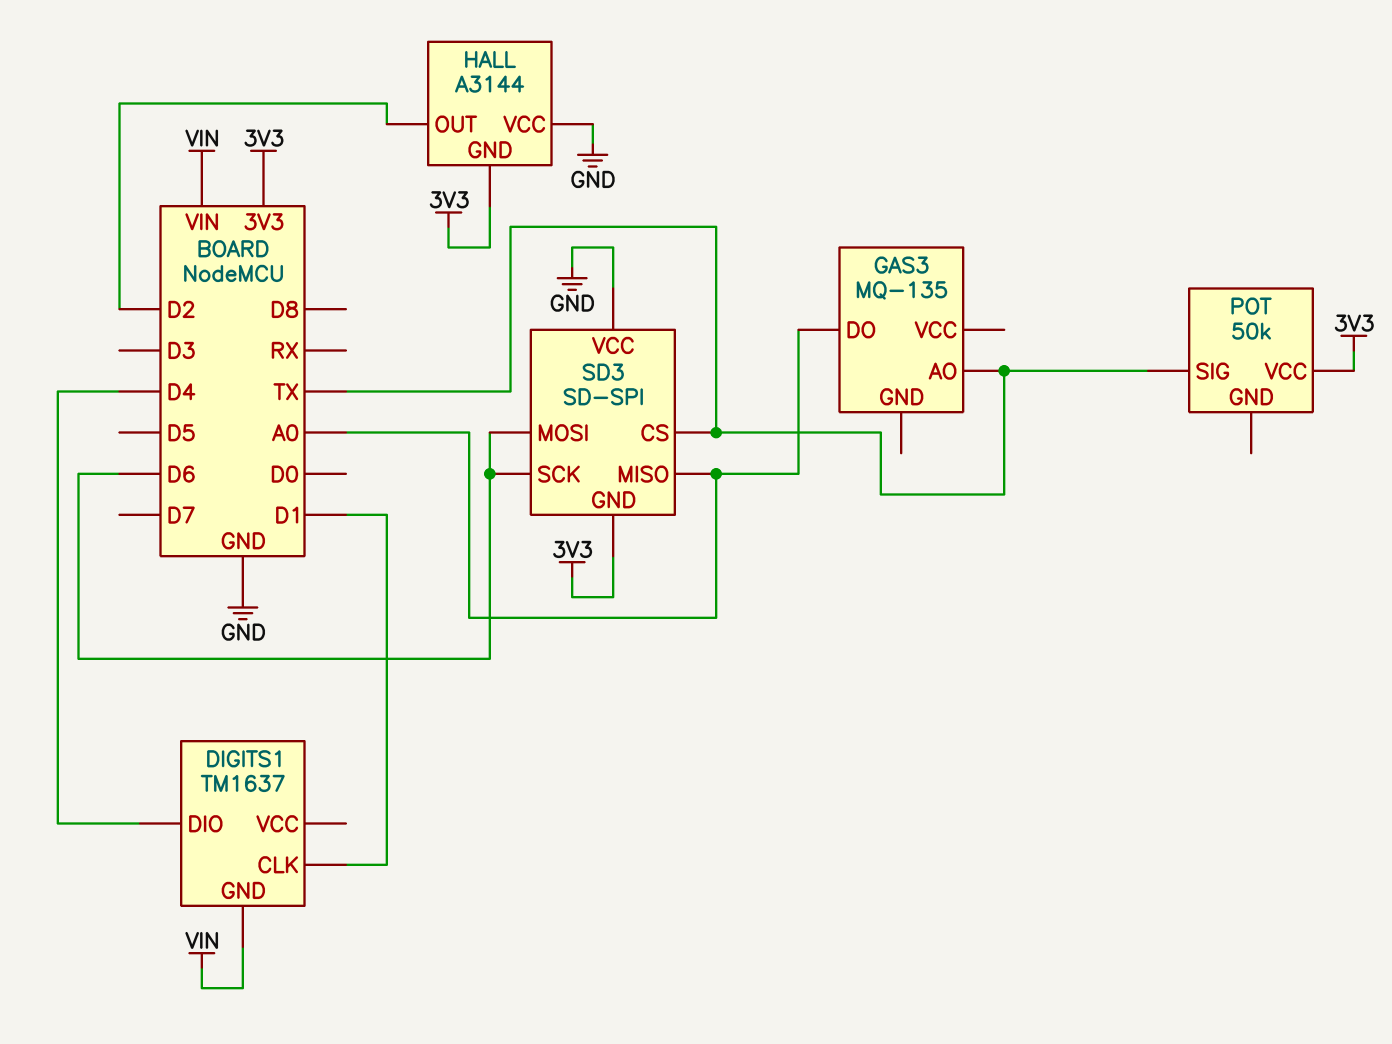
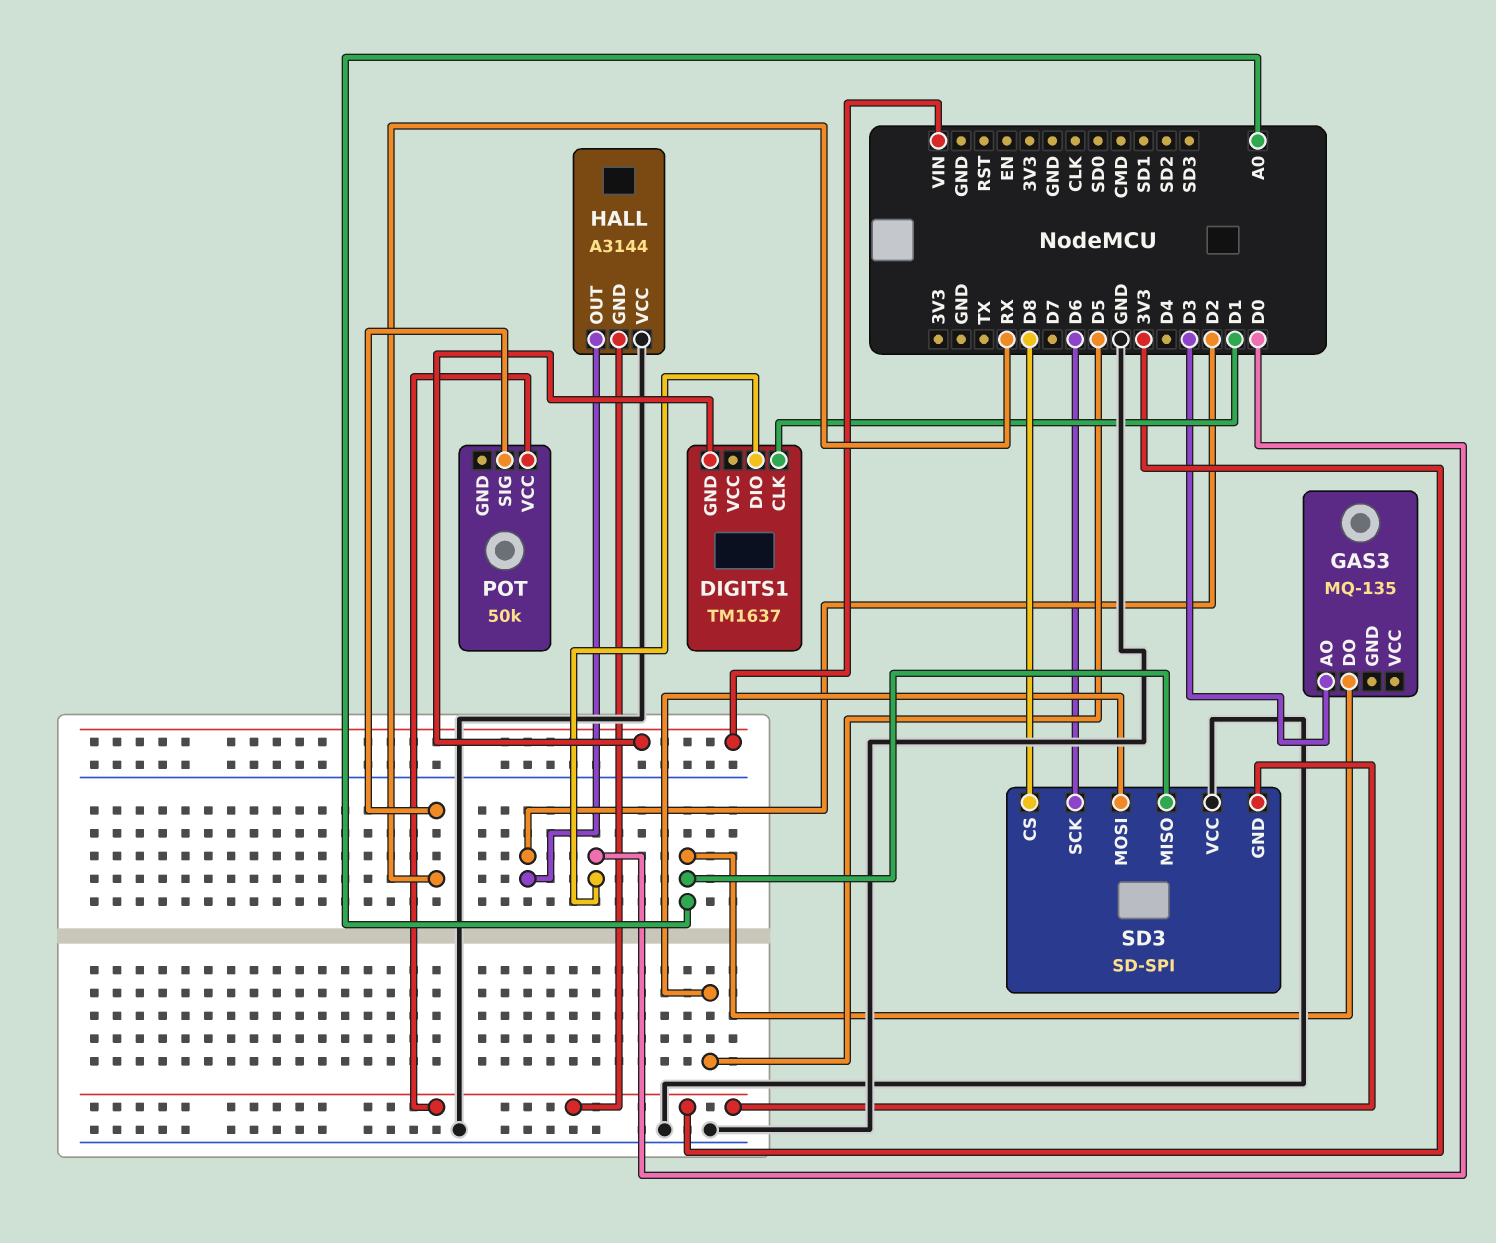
DIGITS1 pin DIO: D4 -> D0
GAS3 pin AO: TX -> D3
POT pin SIG: TX -> RX
SD3 pin CS: TX -> D8
SD3 pin MOSI: D6 -> D5

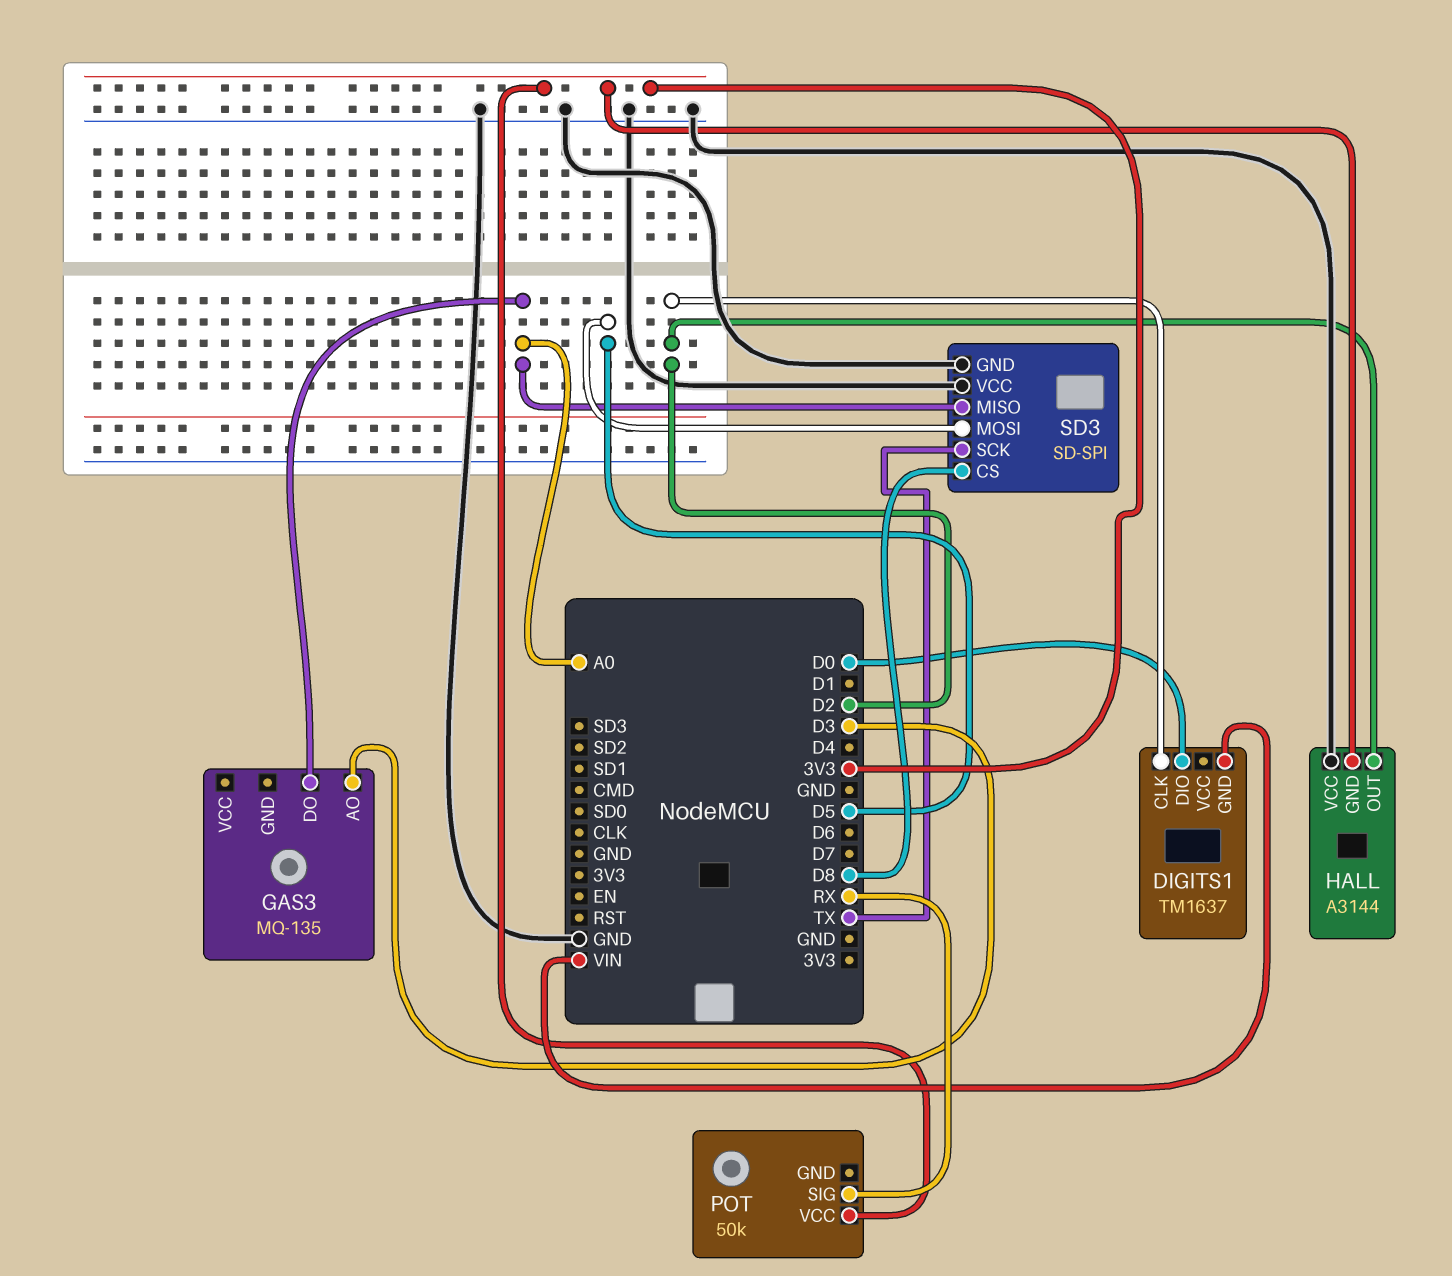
DIGITS1 pin CLK: D1 -> D2
SD3 pin GND: 3V3 -> GND
SD3 pin SCK: D6 -> TX

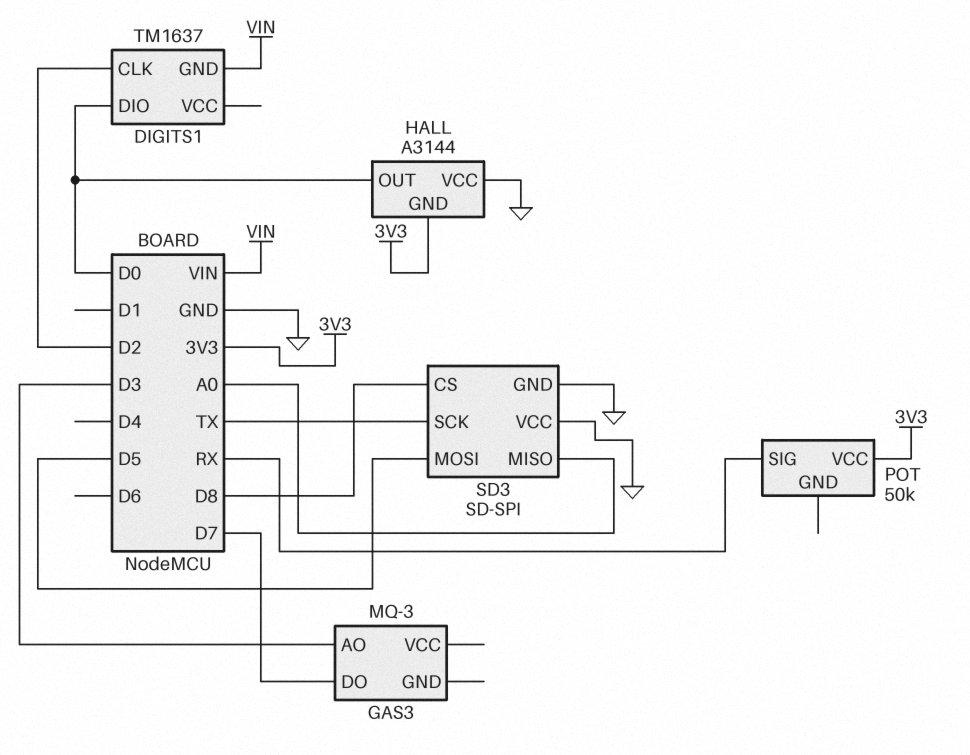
GAS3: MQ-135 -> MQ-3
GAS3 pin DO: A0 -> D7
HALL pin OUT: D2 -> D0

